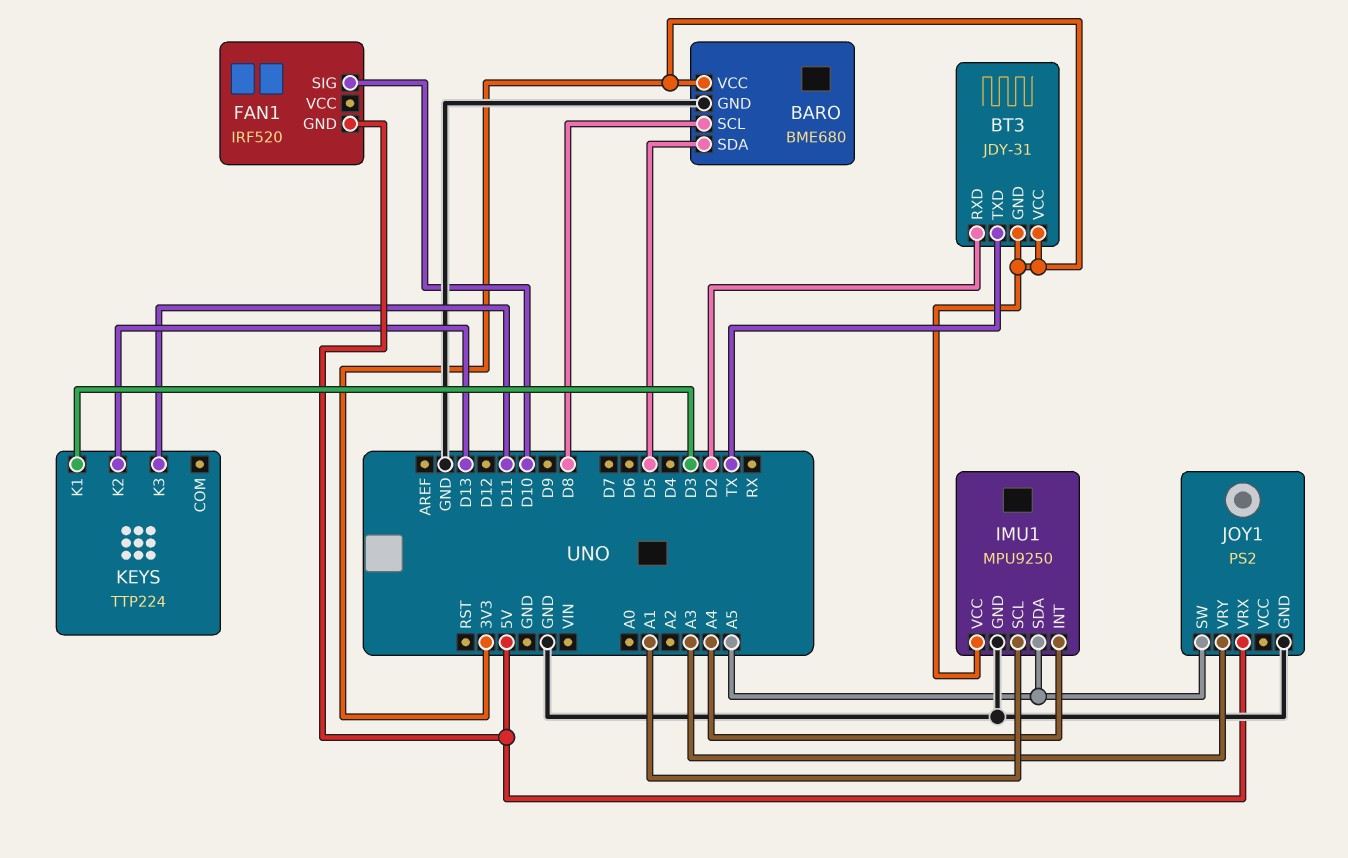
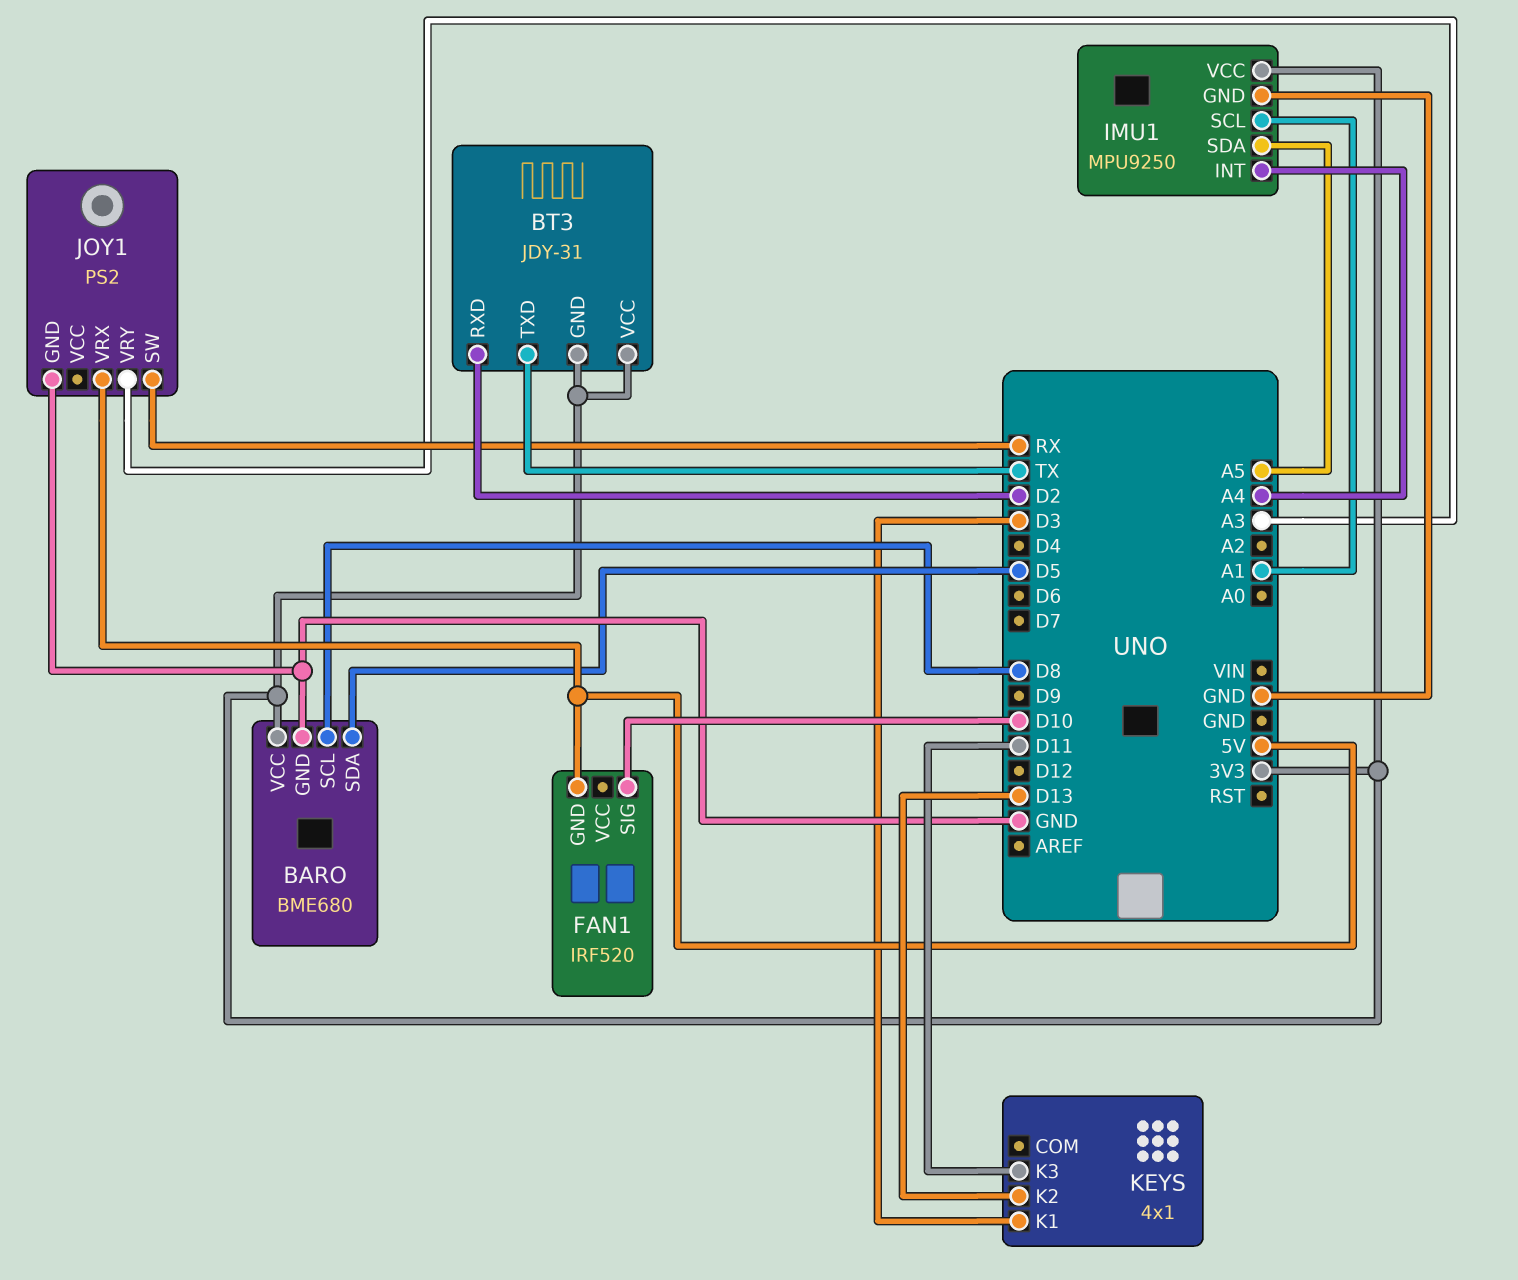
JOY1 pin SW: A5 -> RX
KEYS: TTP224 -> 4x1

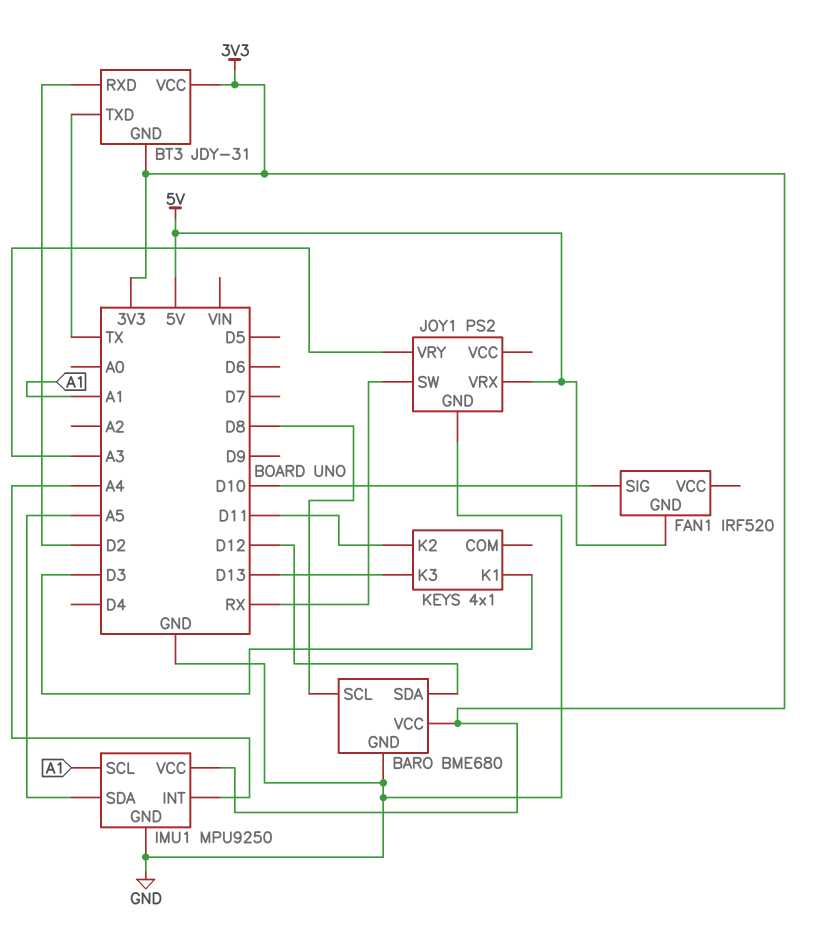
BARO pin SDA: D5 -> D12
KEYS pin K2: D13 -> D11
KEYS pin K3: D11 -> D13

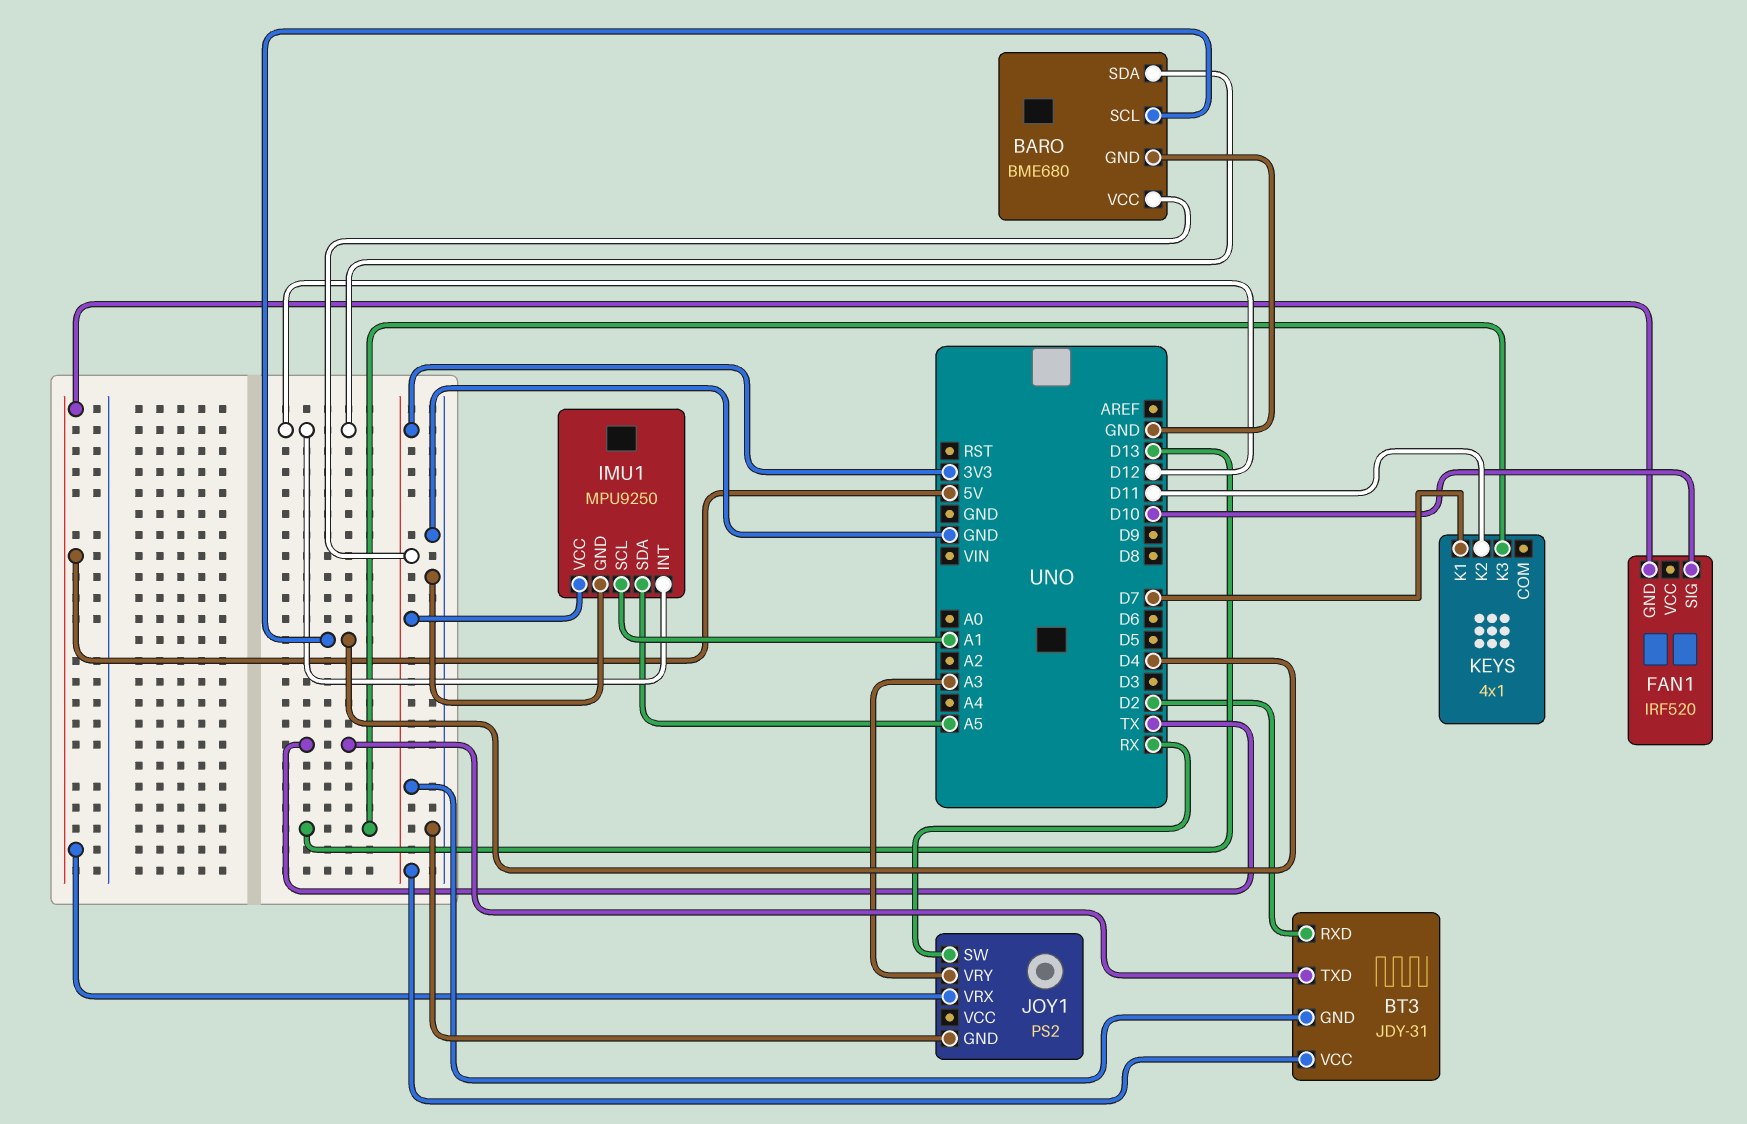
BARO pin SCL: D8 -> D4
IMU1 pin INT: A4 -> D12
KEYS pin K1: D3 -> D7

